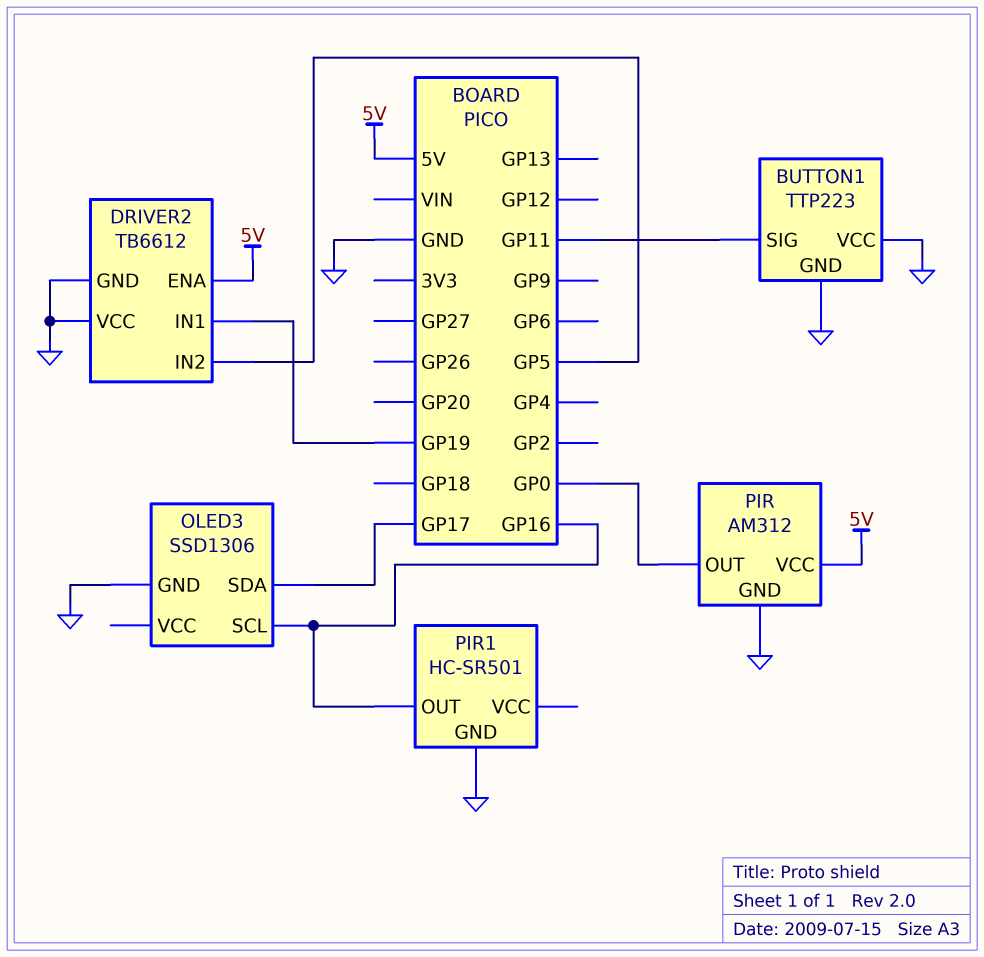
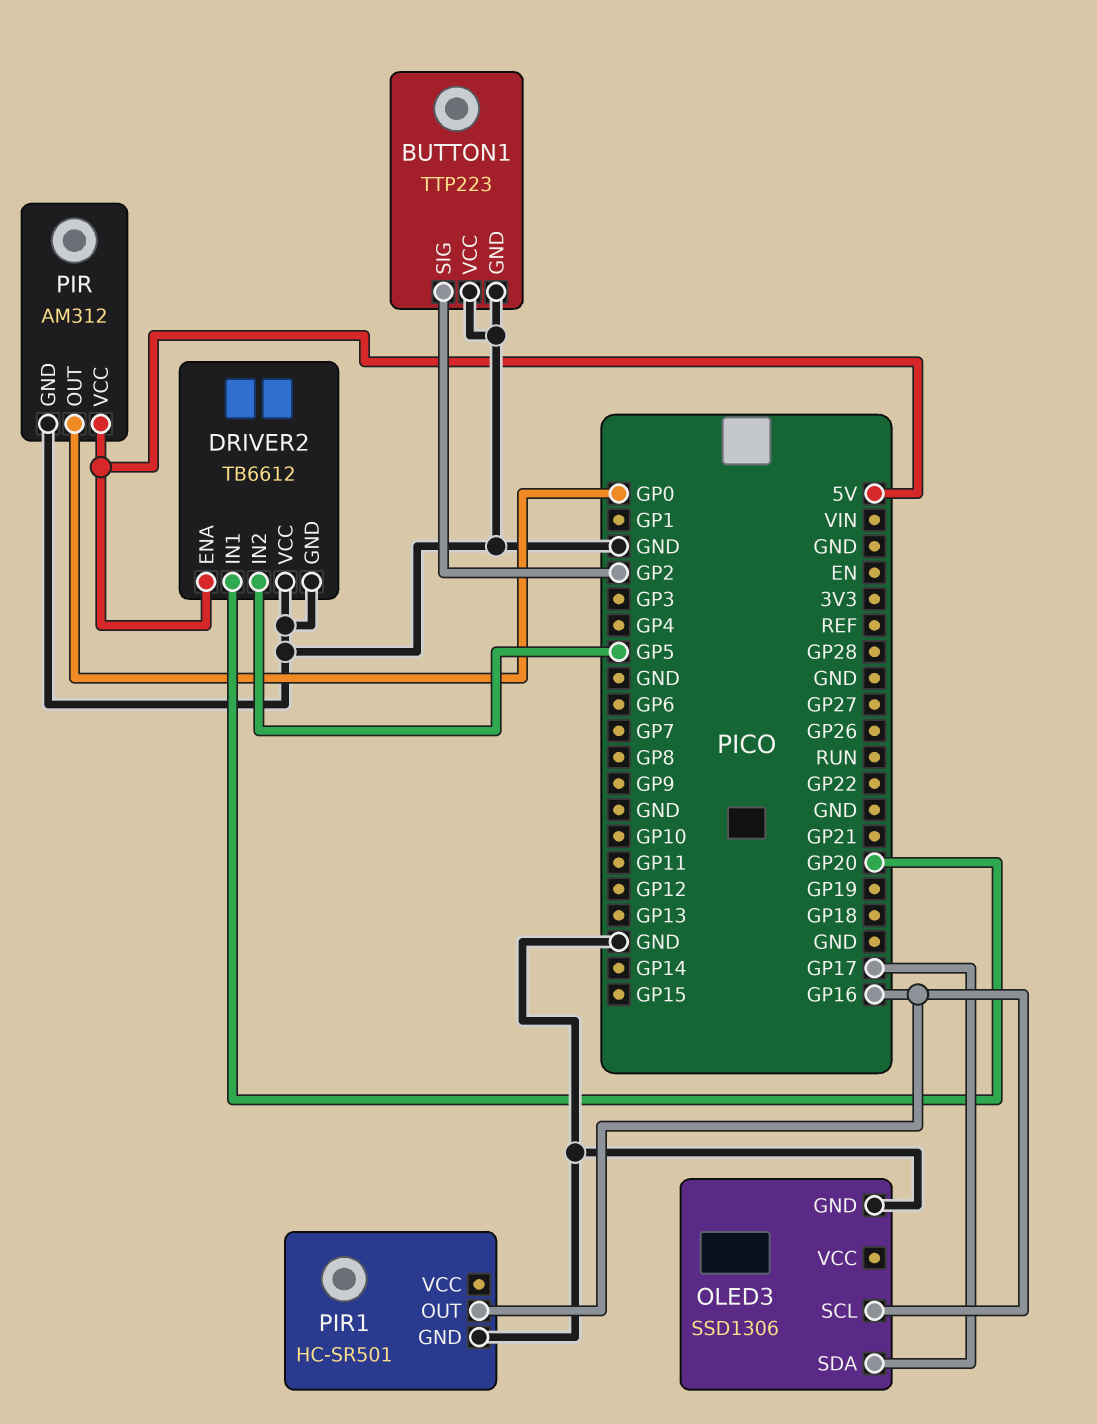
BUTTON1 pin SIG: GP11 -> GP2
DRIVER2 pin IN1: GP19 -> GP20

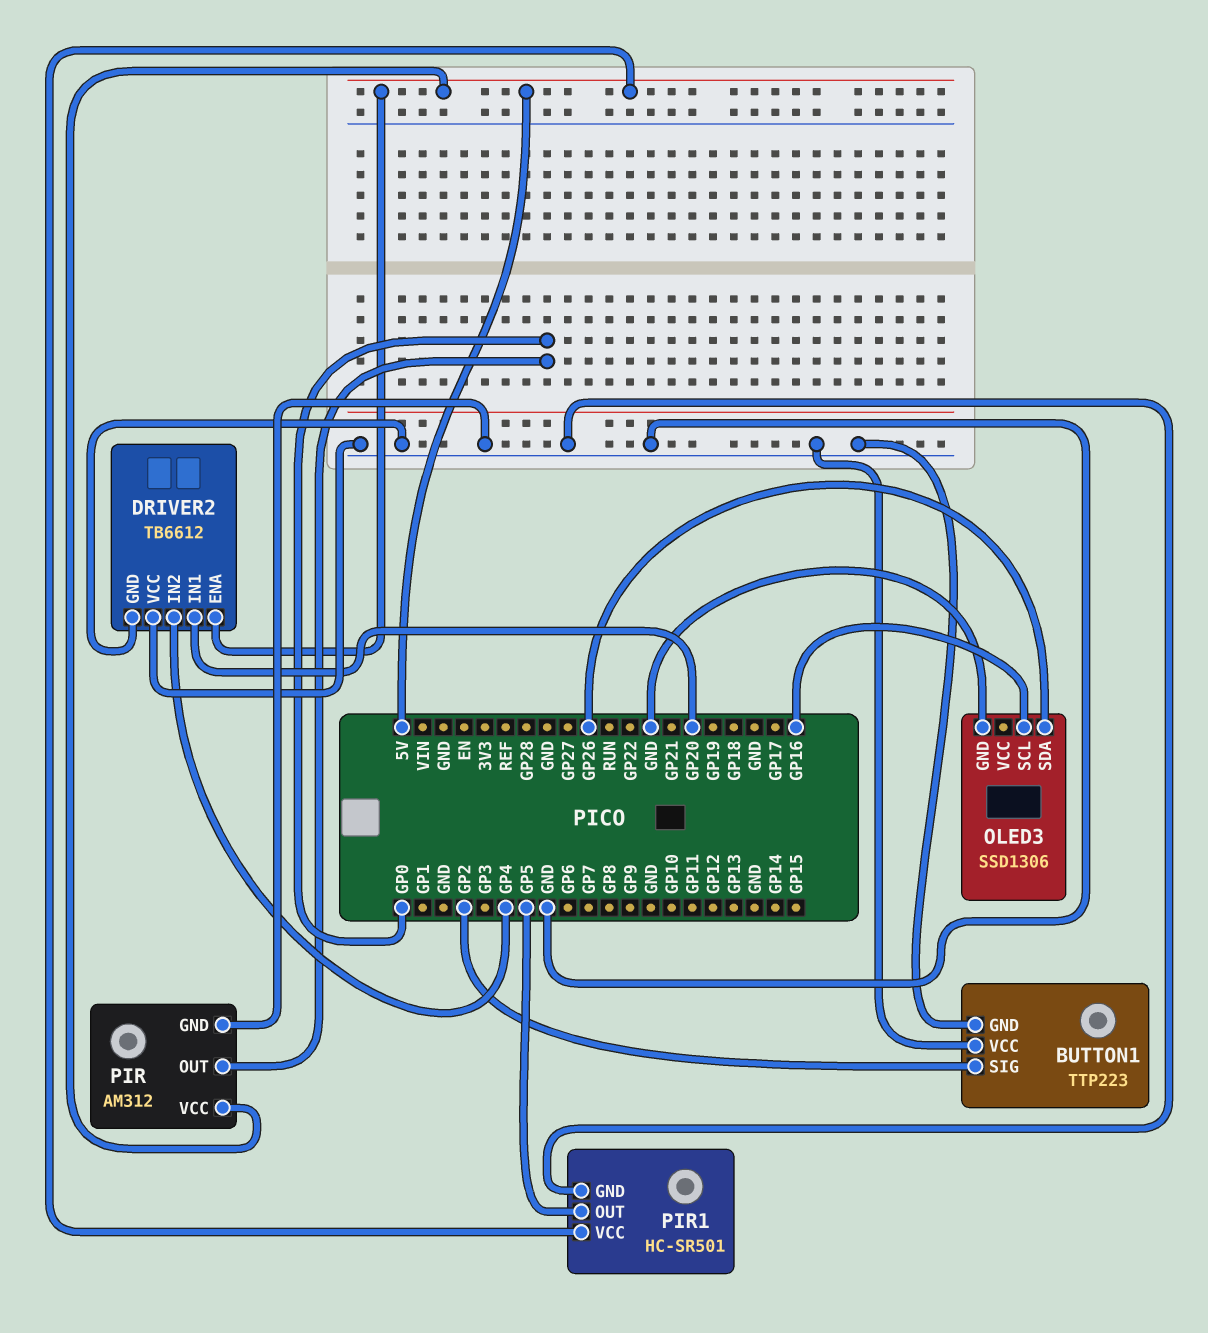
DRIVER2 pin IN2: GP5 -> GP4
OLED3 pin SDA: GP17 -> GP26
PIR1 pin OUT: GP16 -> GP5
PIR1 pin VCC: none -> 5V

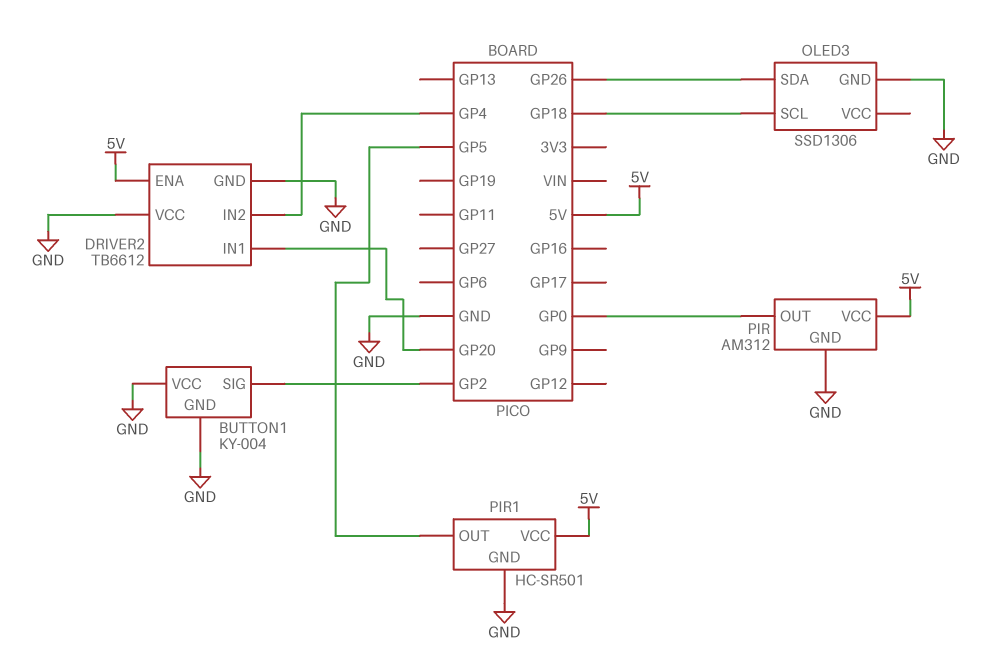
BUTTON1: TTP223 -> KY-004
OLED3 pin SCL: GP16 -> GP18

